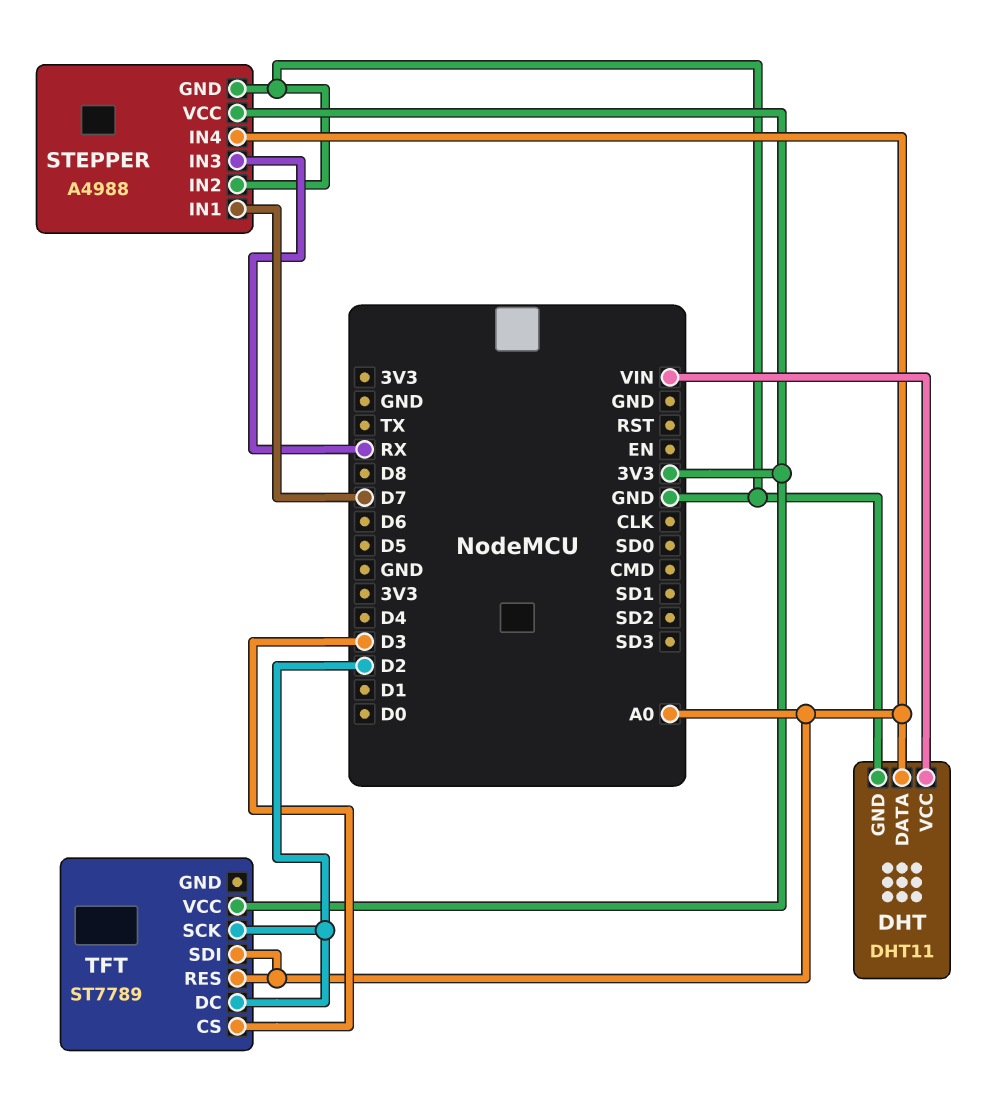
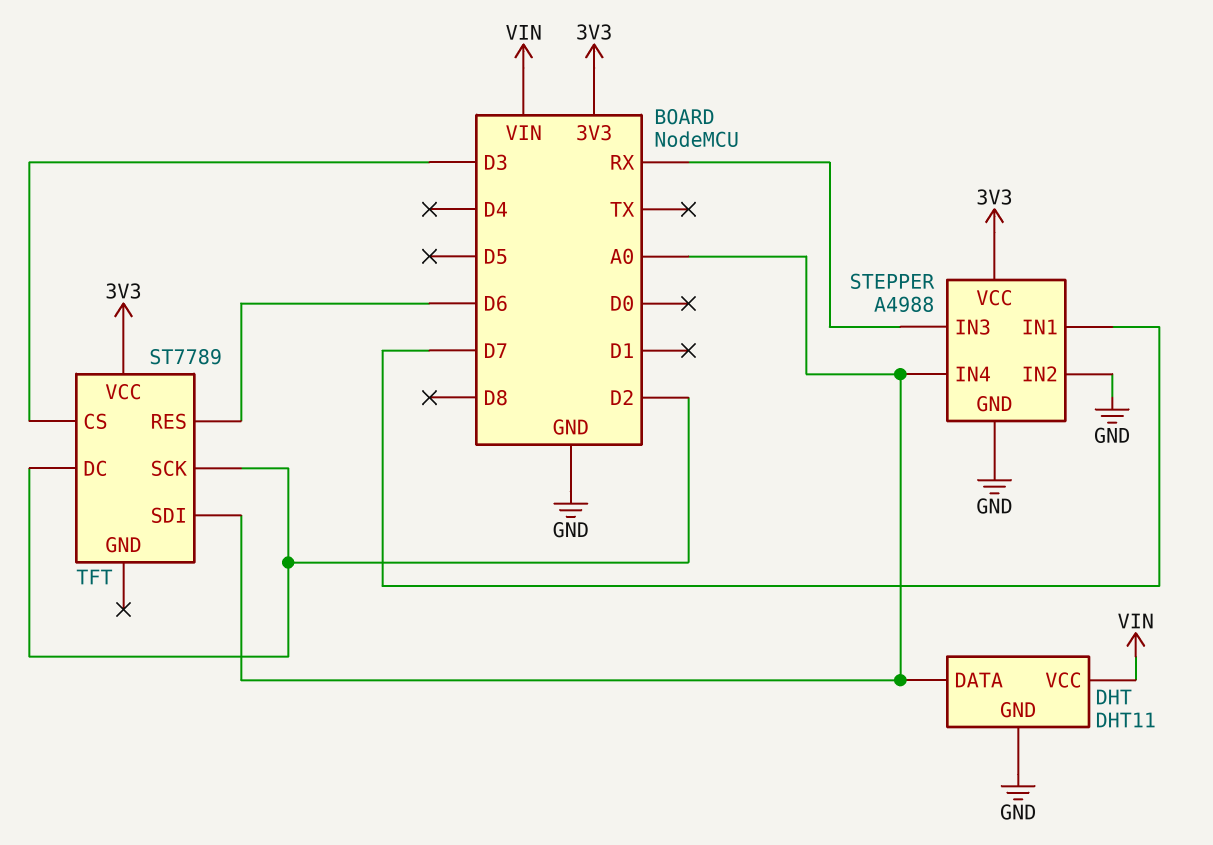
TFT pin RES: A0 -> D6

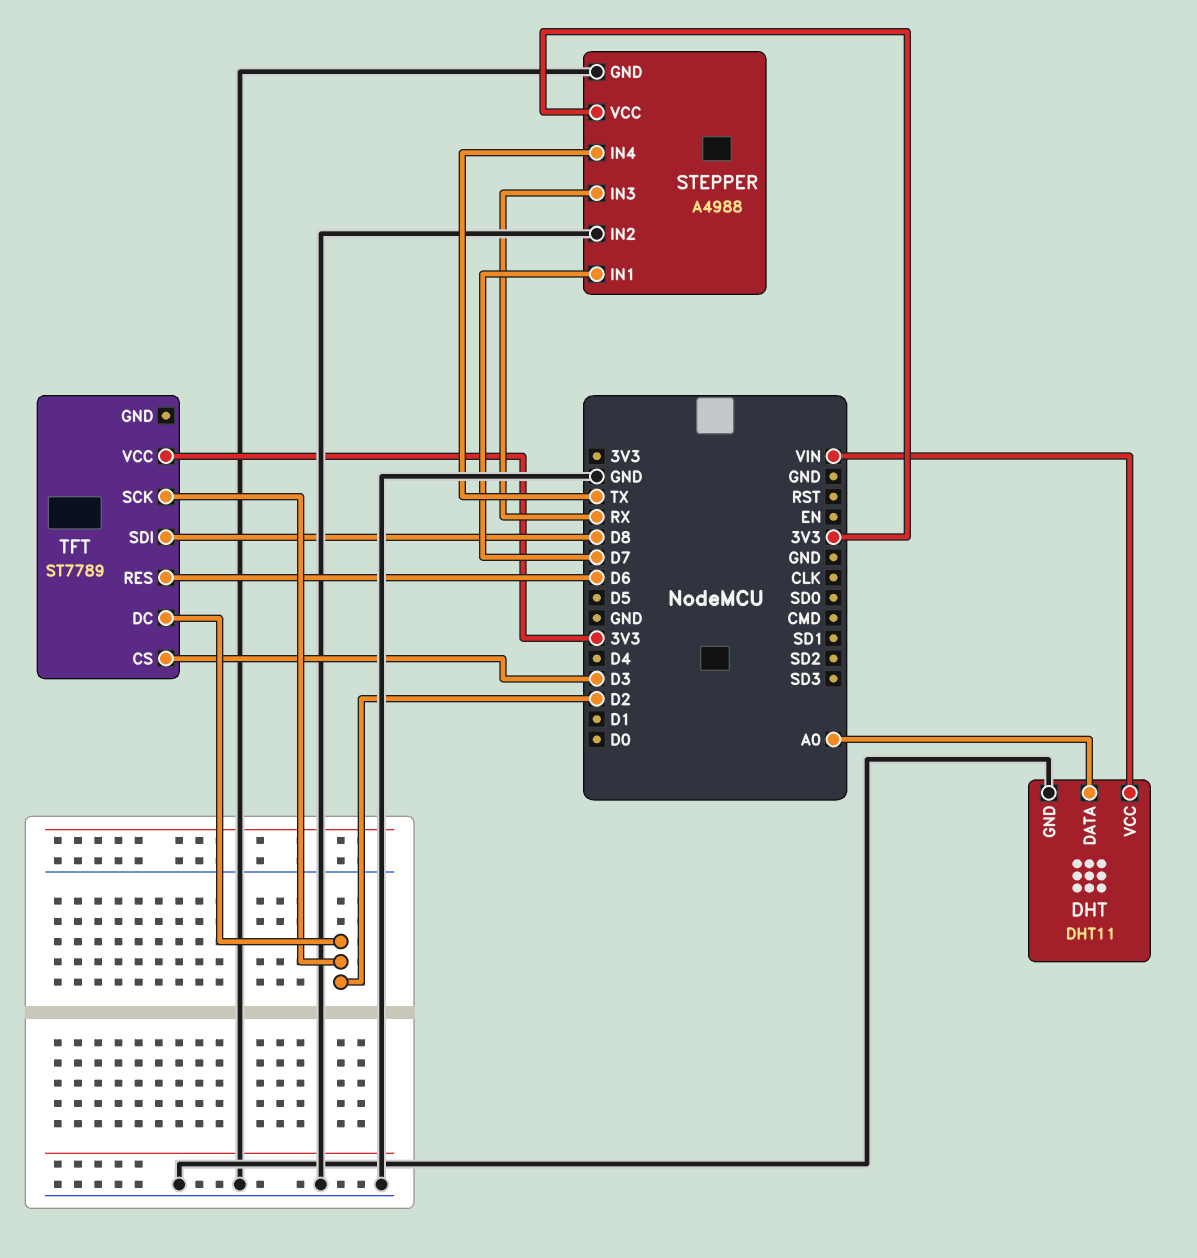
STEPPER pin IN4: A0 -> TX
TFT pin SDI: A0 -> D8

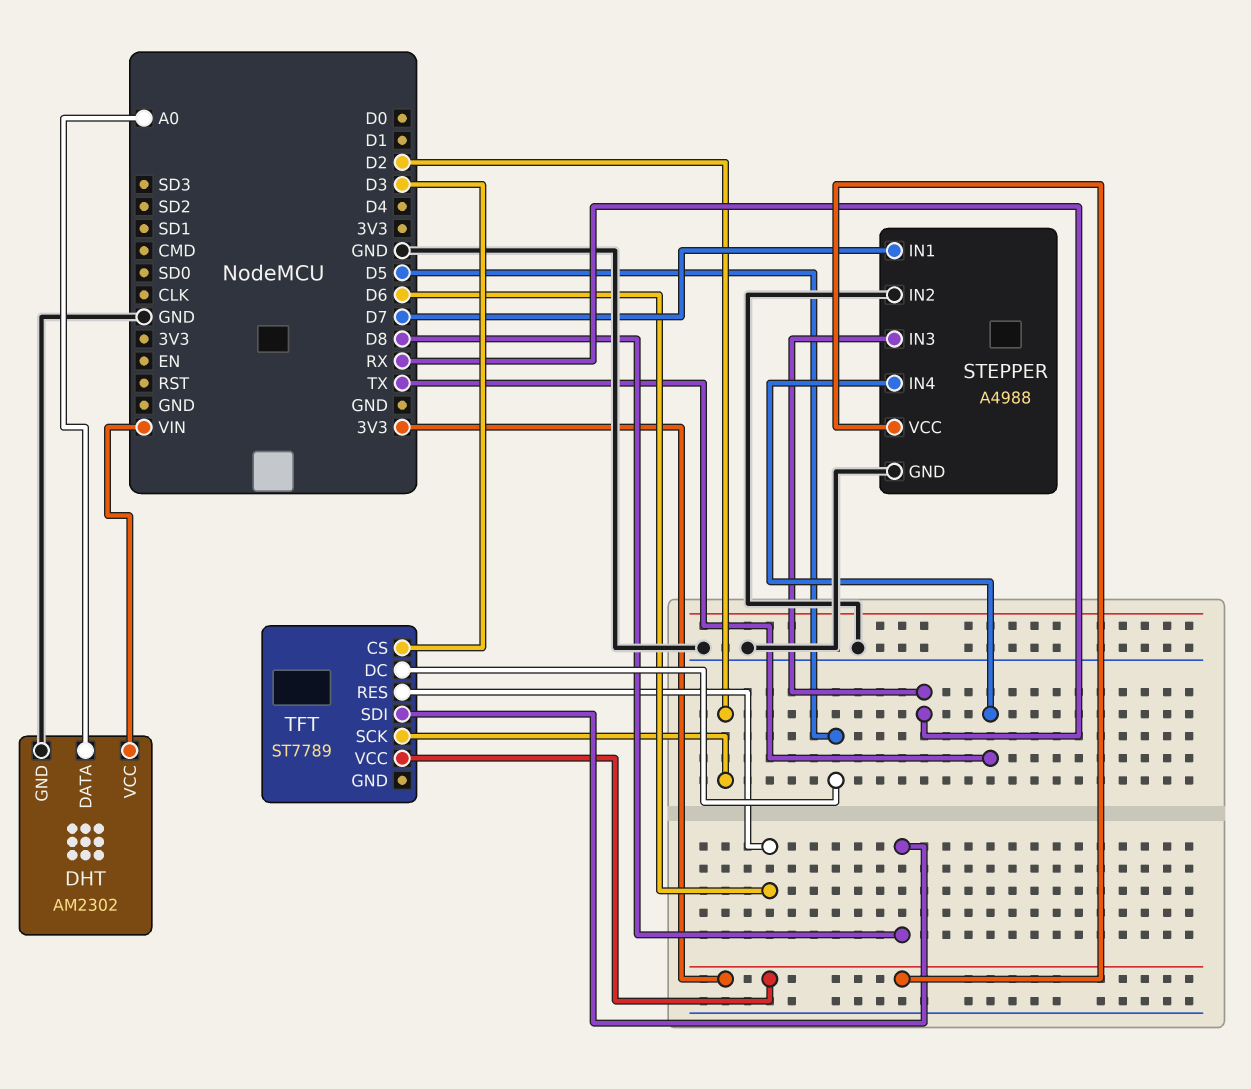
DHT: DHT11 -> AM2302
TFT pin DC: D2 -> D5

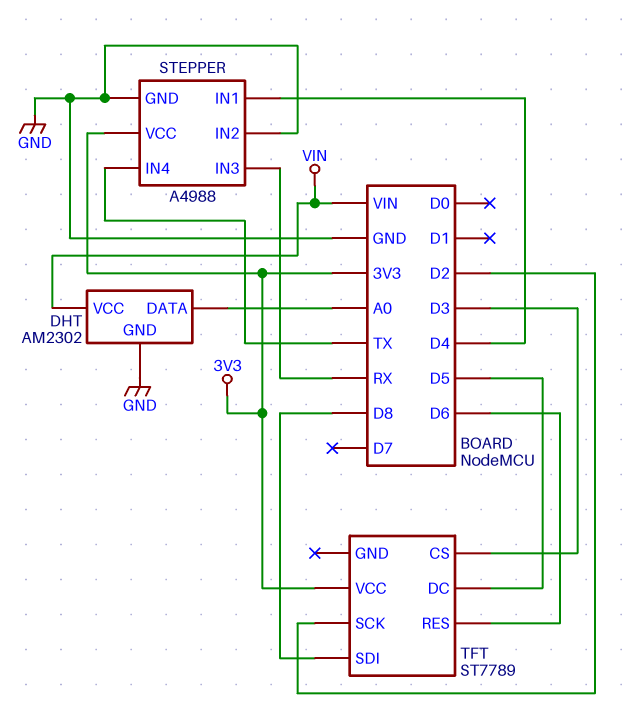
STEPPER pin IN1: D7 -> D4

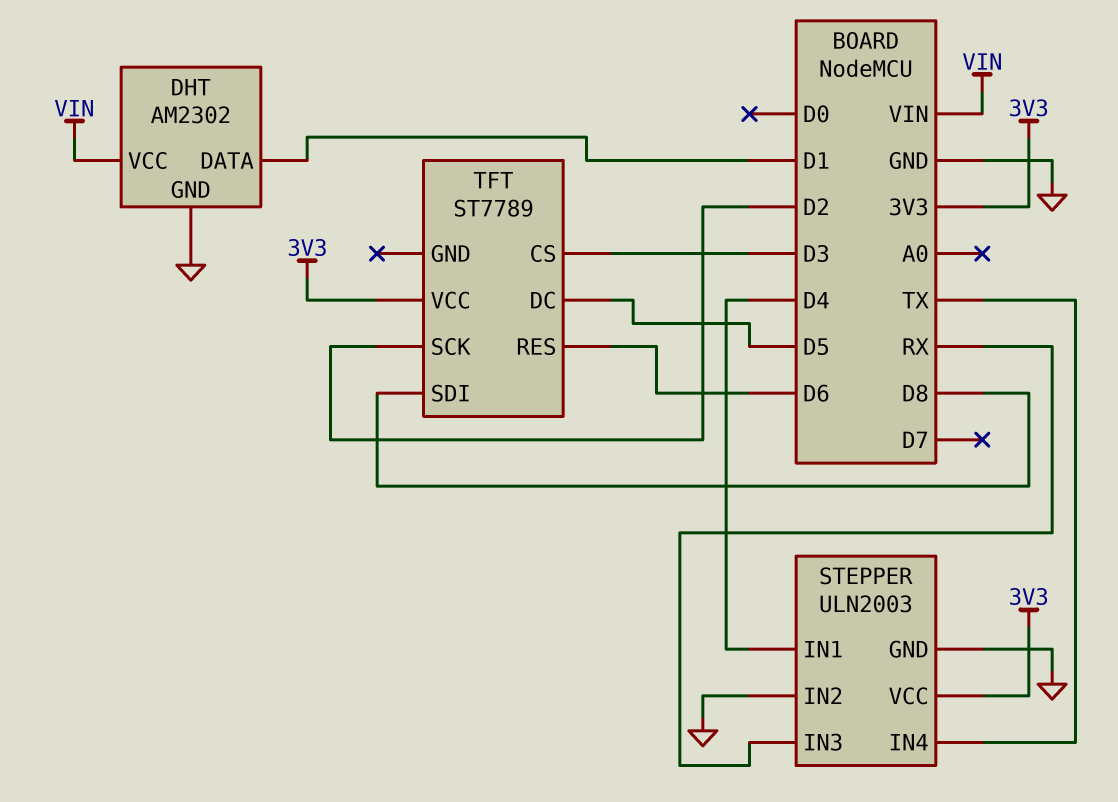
DHT pin DATA: A0 -> D1
STEPPER: A4988 -> ULN2003

